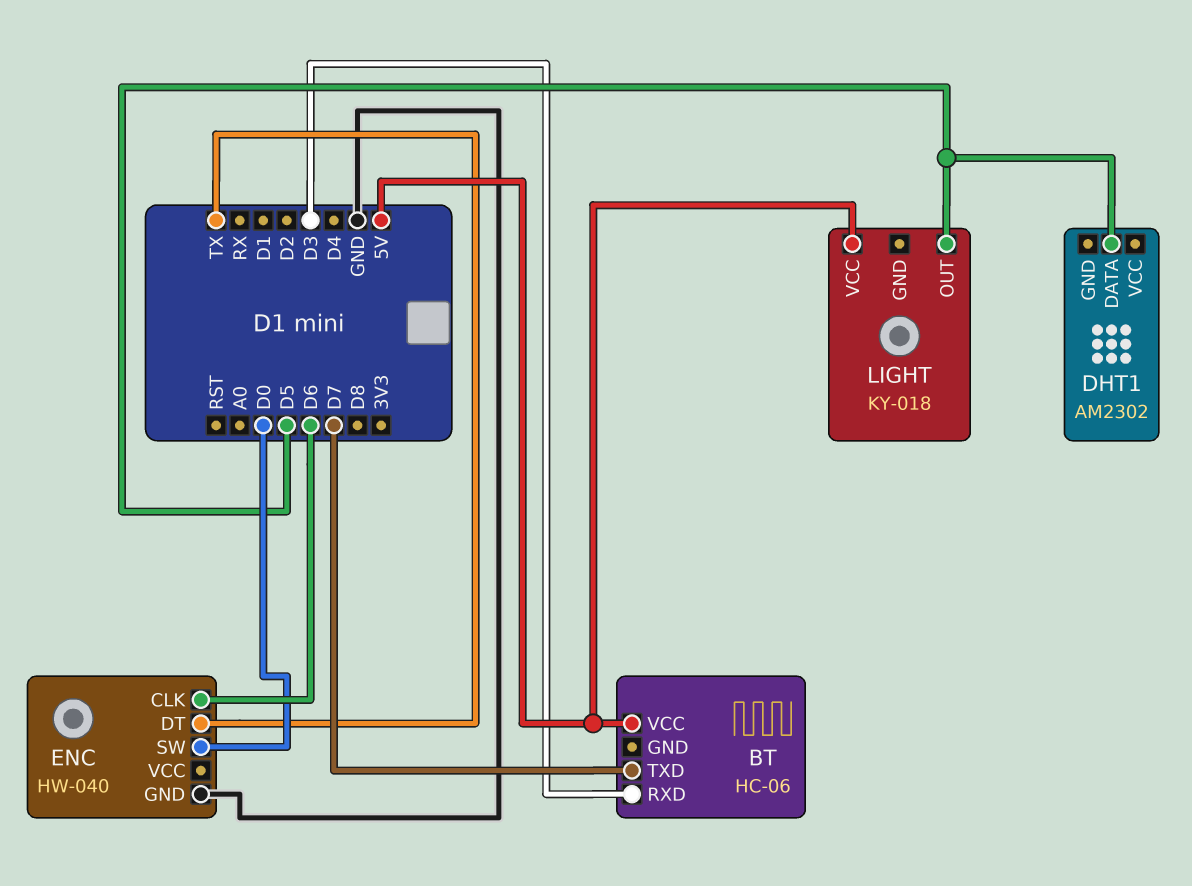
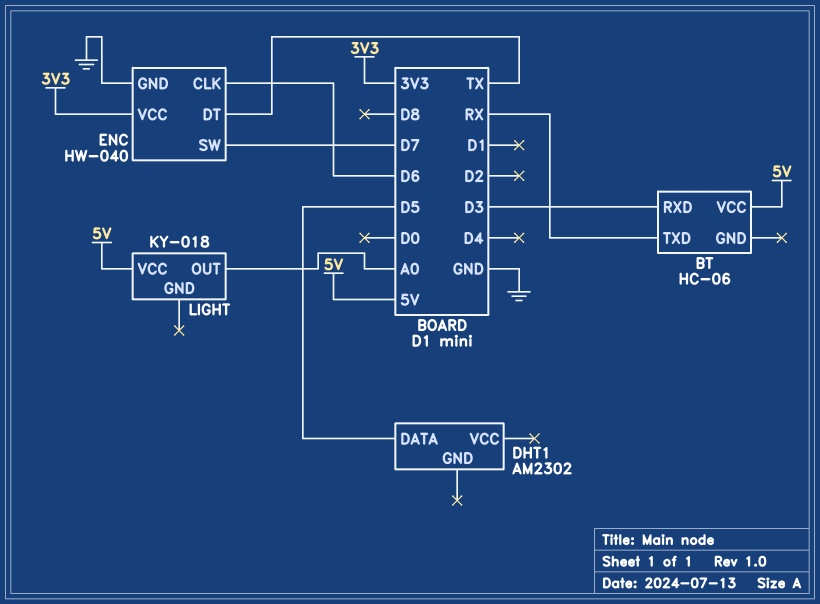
BT pin TXD: D7 -> RX
ENC pin SW: D0 -> D7
ENC pin VCC: none -> 3V3
LIGHT pin OUT: D5 -> A0

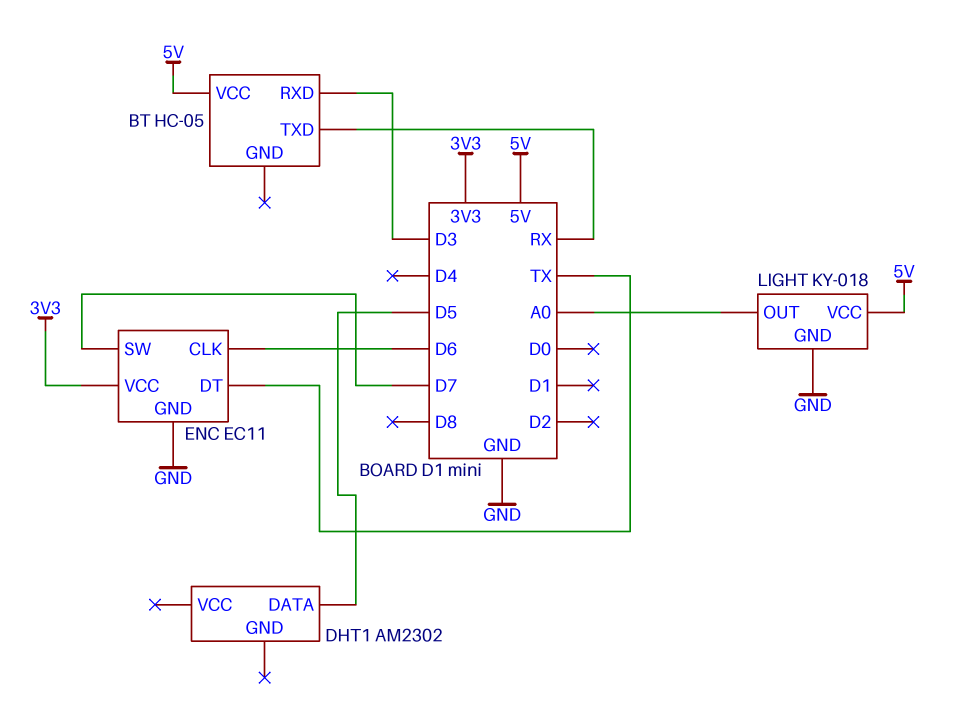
BT: HC-06 -> HC-05
ENC: HW-040 -> EC11
LIGHT pin GND: none -> GND

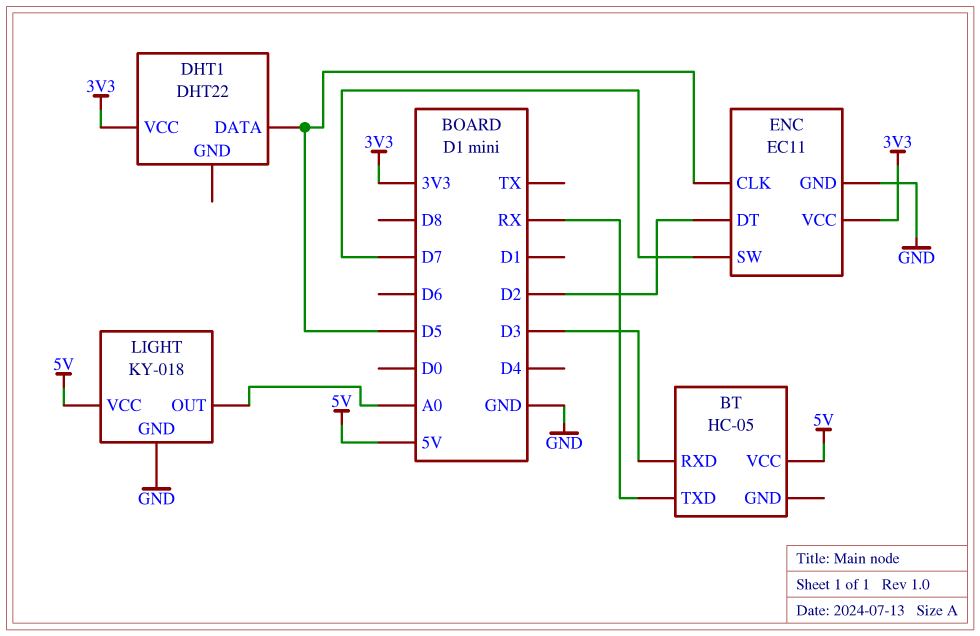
DHT1: AM2302 -> DHT22
DHT1 pin VCC: none -> 3V3
ENC pin CLK: D6 -> D5
ENC pin DT: TX -> D2

